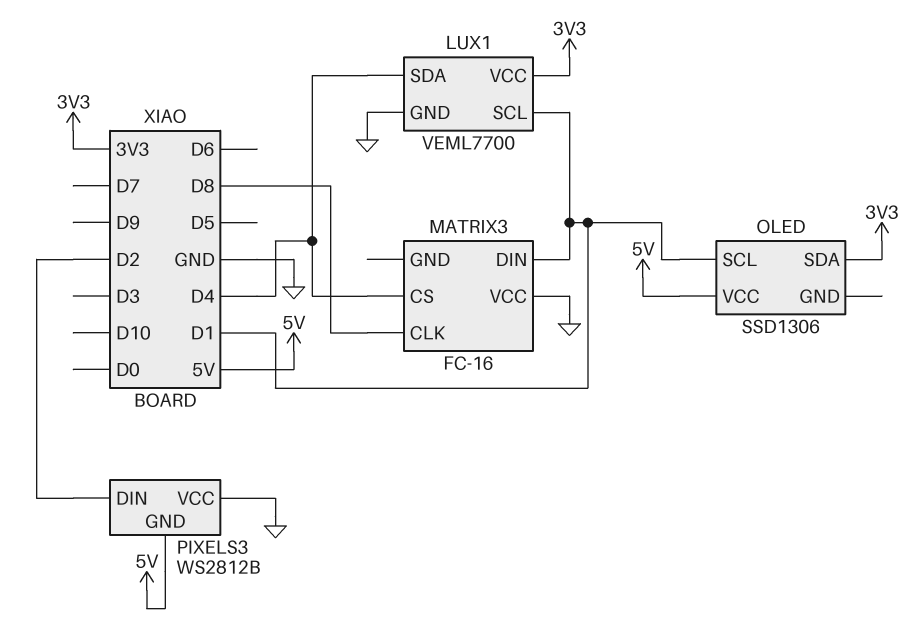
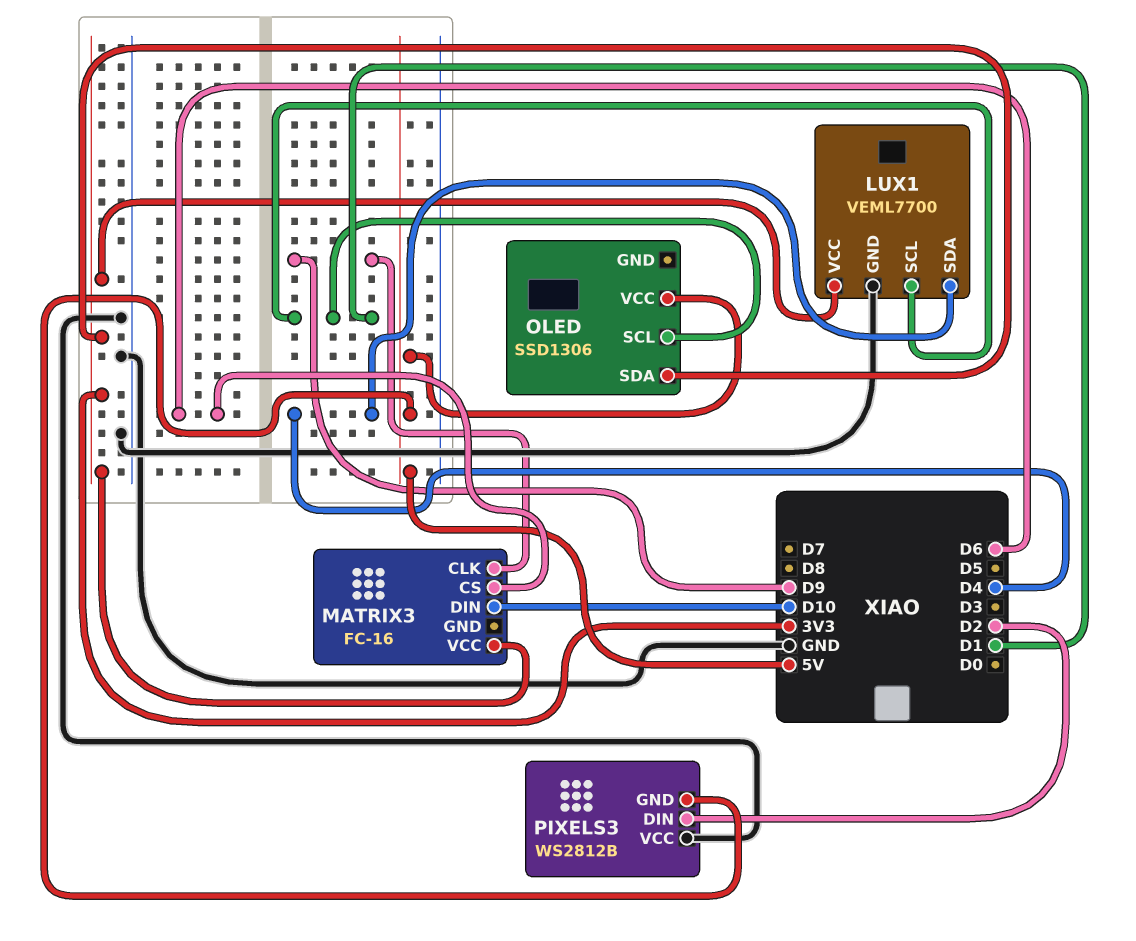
MATRIX3 pin CLK: D8 -> D9
MATRIX3 pin CS: D4 -> D6
MATRIX3 pin DIN: D1 -> D10
MATRIX3 pin VCC: GND -> 3V3

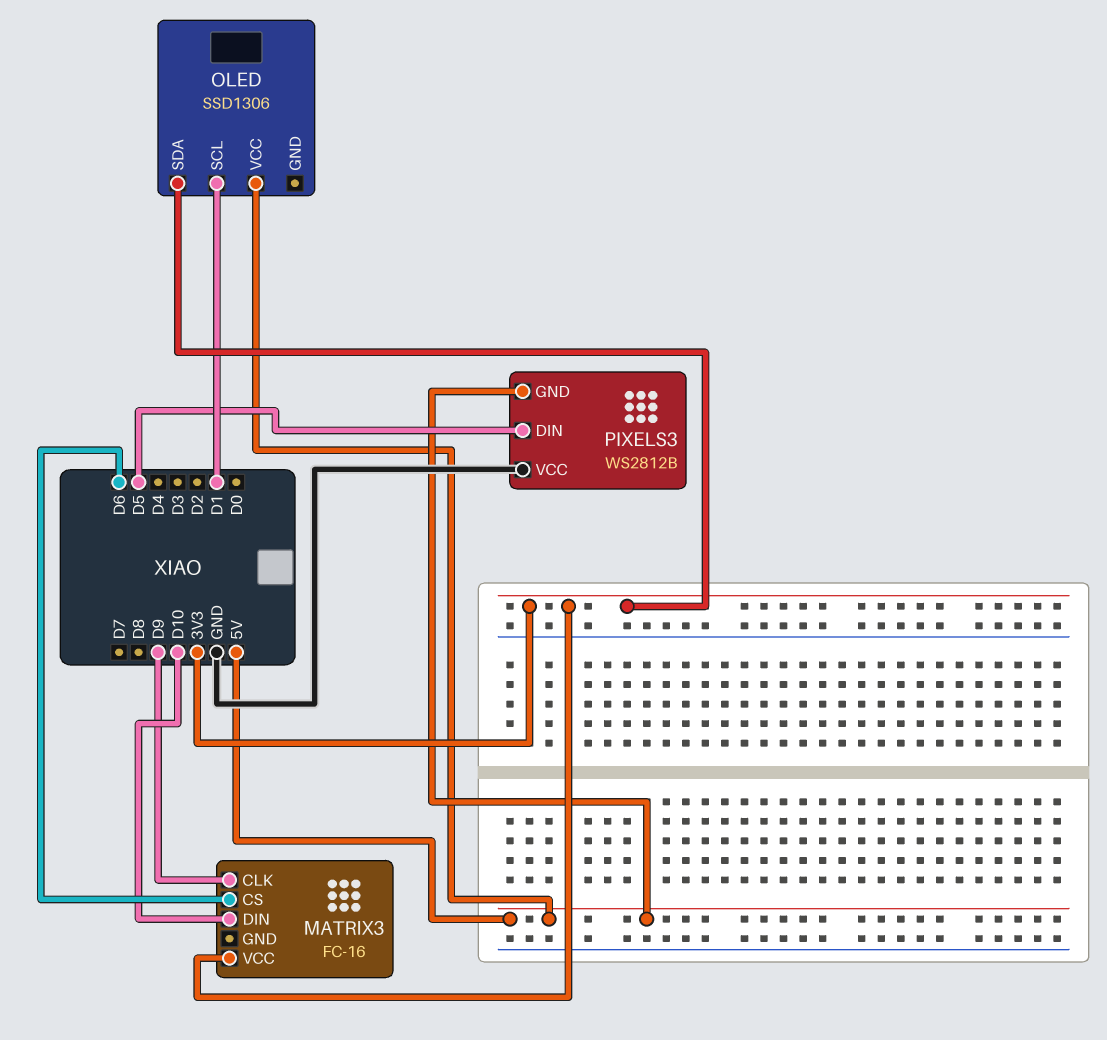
LUX1: VEML7700 -> none
LUX1 pin GND: GND -> none
LUX1 pin SCL: D1 -> none
LUX1 pin SDA: D4 -> none
LUX1 pin VCC: 3V3 -> none
PIXELS3 pin DIN: D2 -> D5

